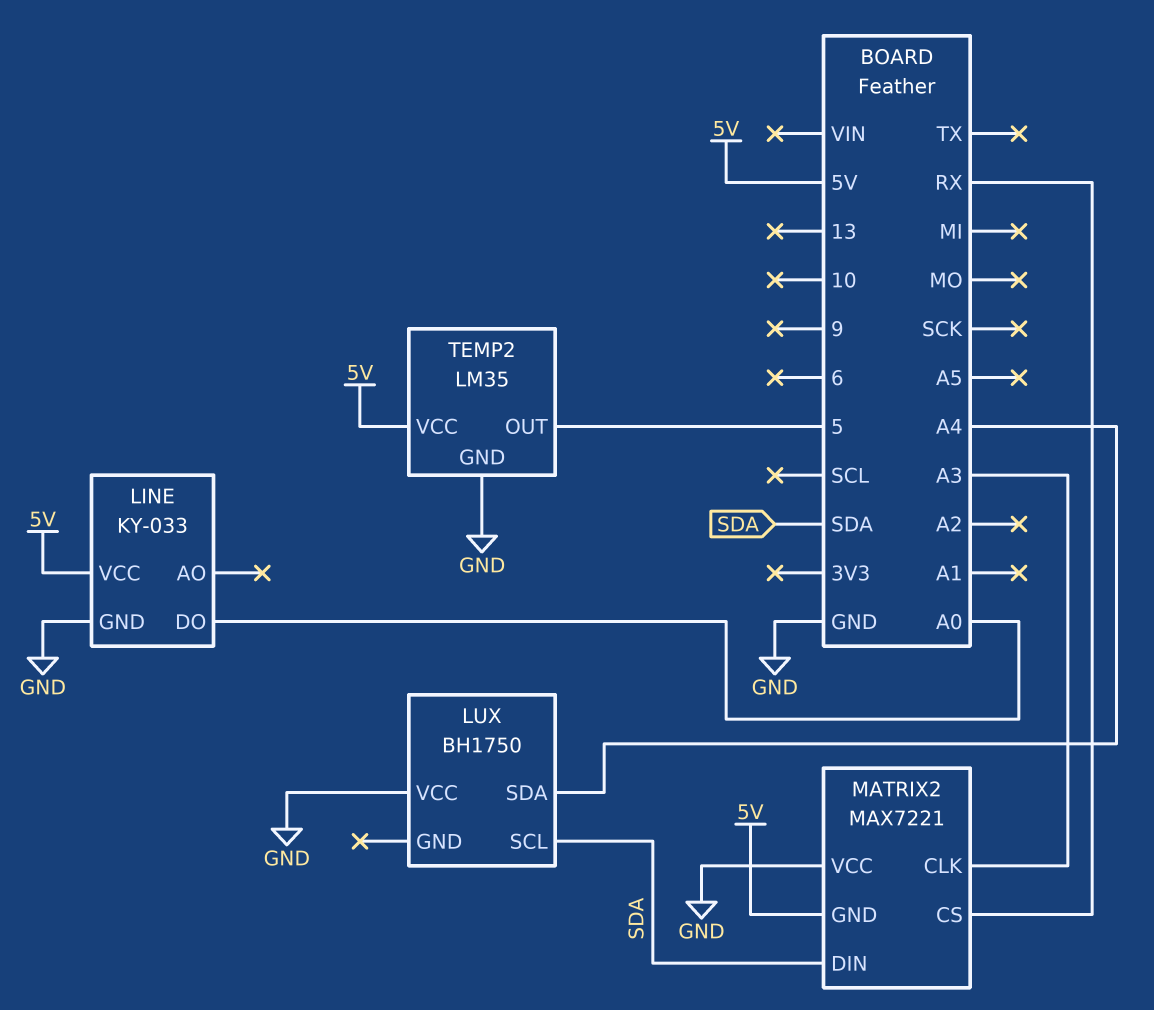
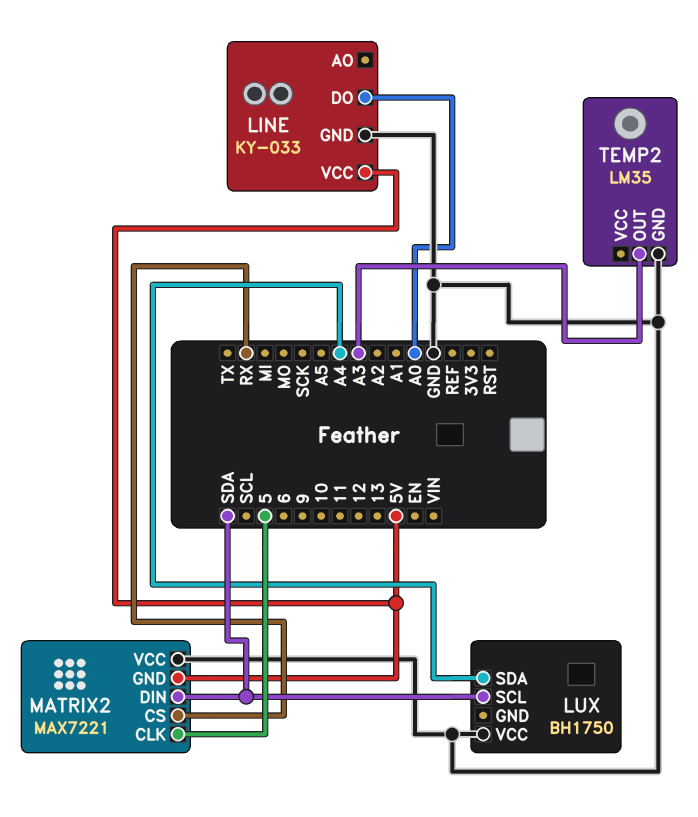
MATRIX2 pin CLK: A3 -> 5
TEMP2 pin OUT: 5 -> A3
TEMP2 pin VCC: 5V -> none

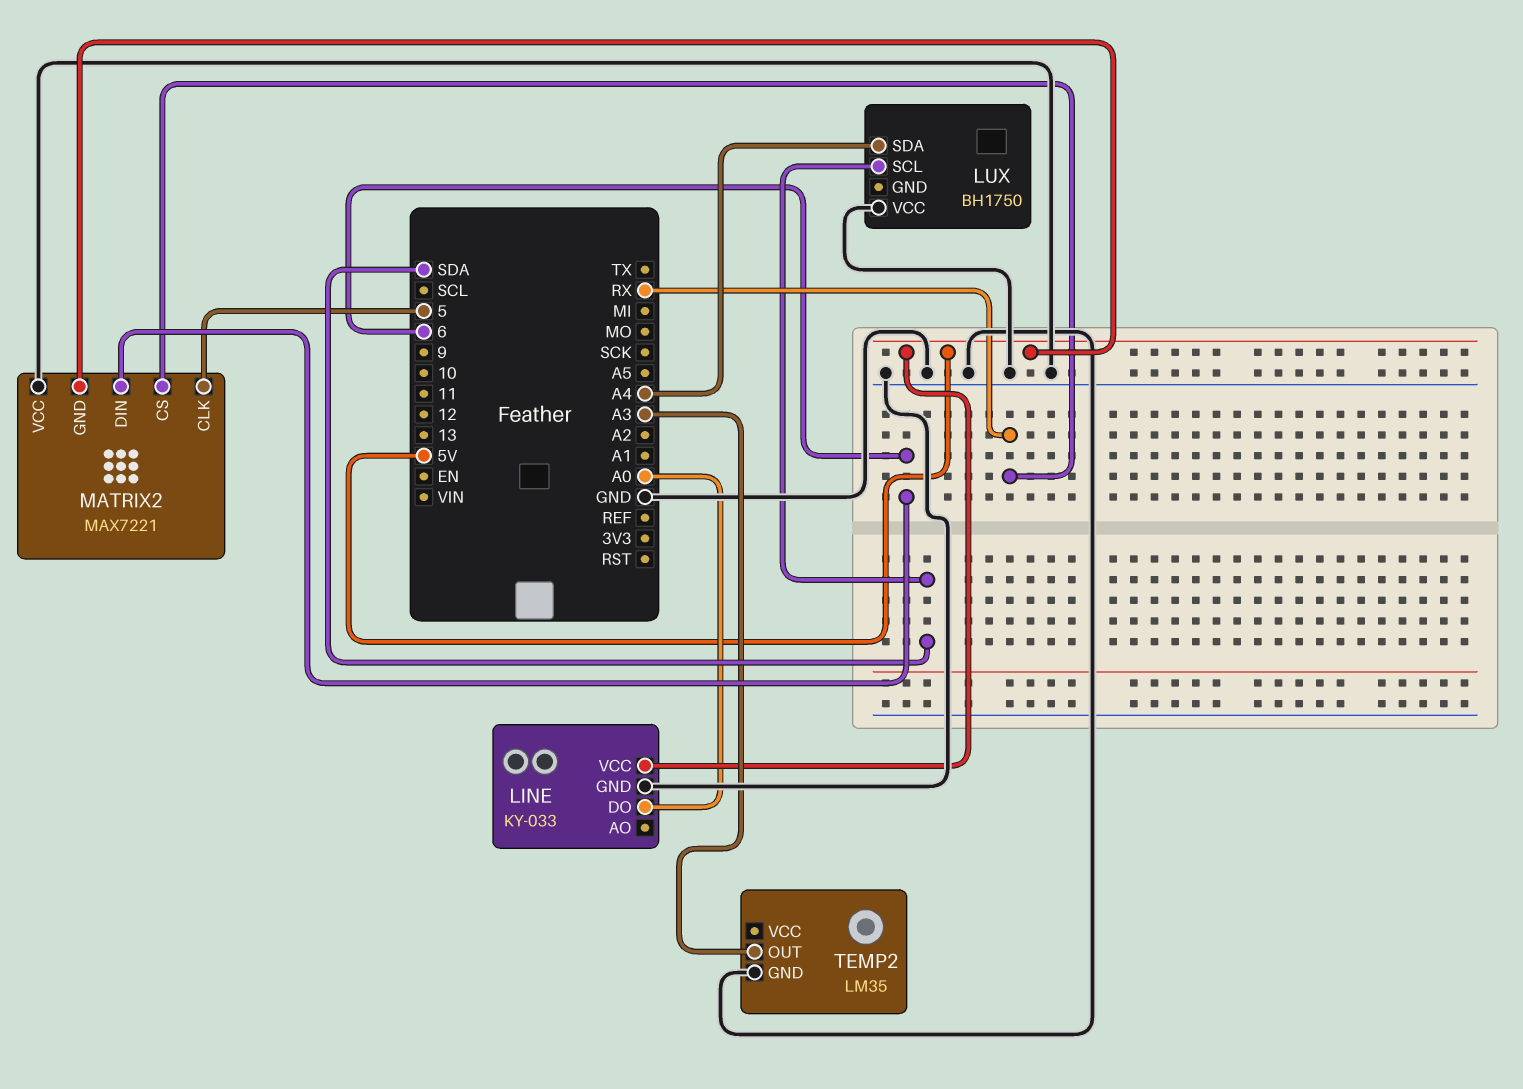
MATRIX2 pin DIN: SDA -> 6

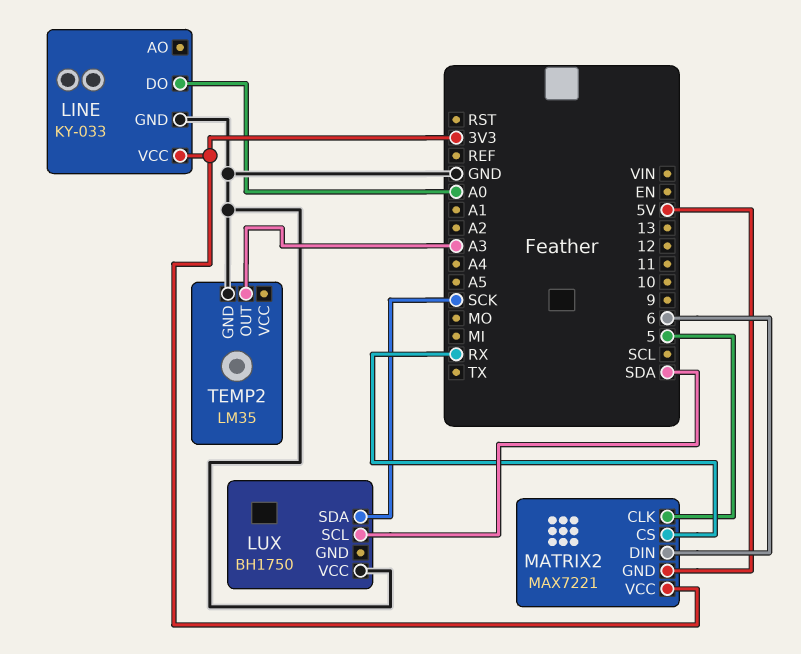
LINE pin VCC: 5V -> 3V3
LUX pin SDA: A4 -> SCK
MATRIX2 pin VCC: GND -> 3V3

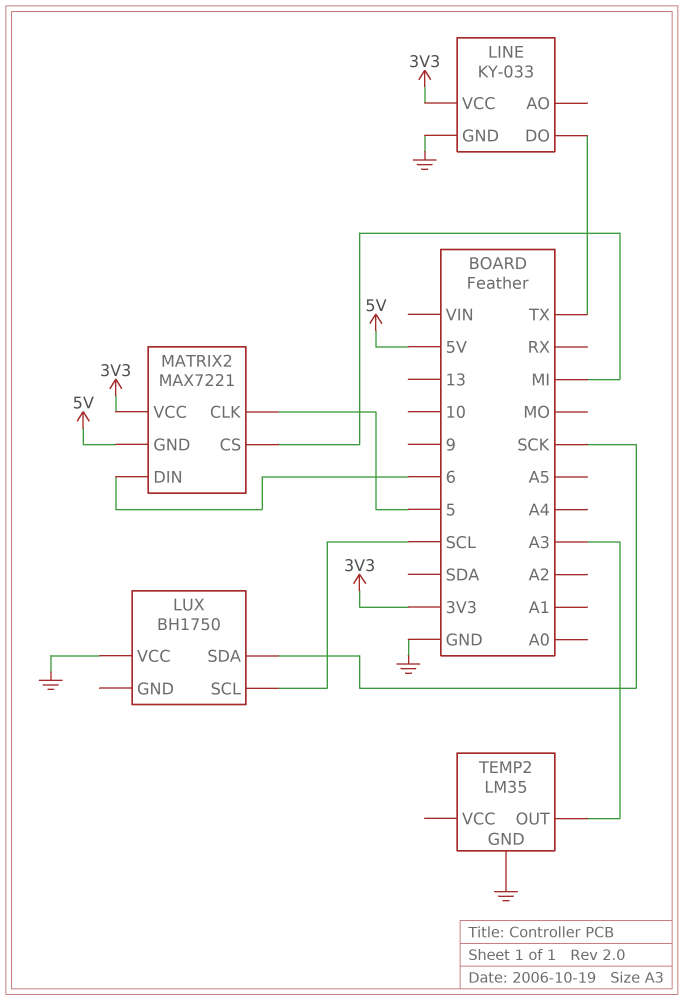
LINE pin DO: A0 -> TX
LUX pin SCL: SDA -> SCL
MATRIX2 pin CS: RX -> MI

